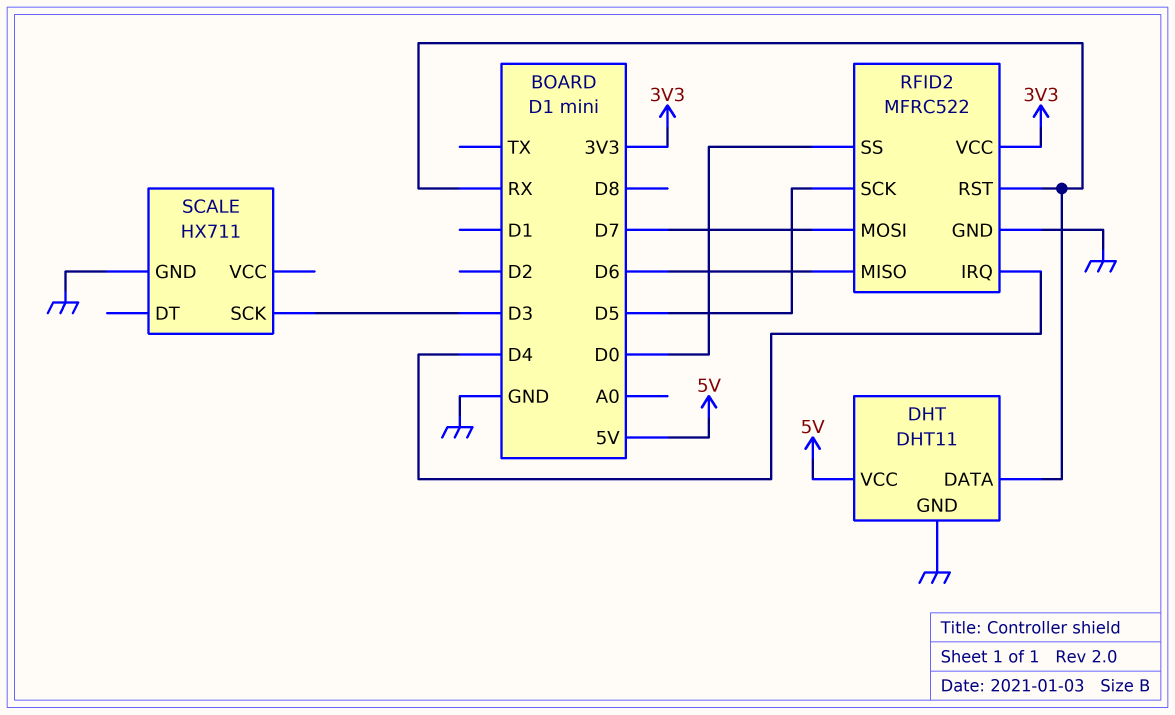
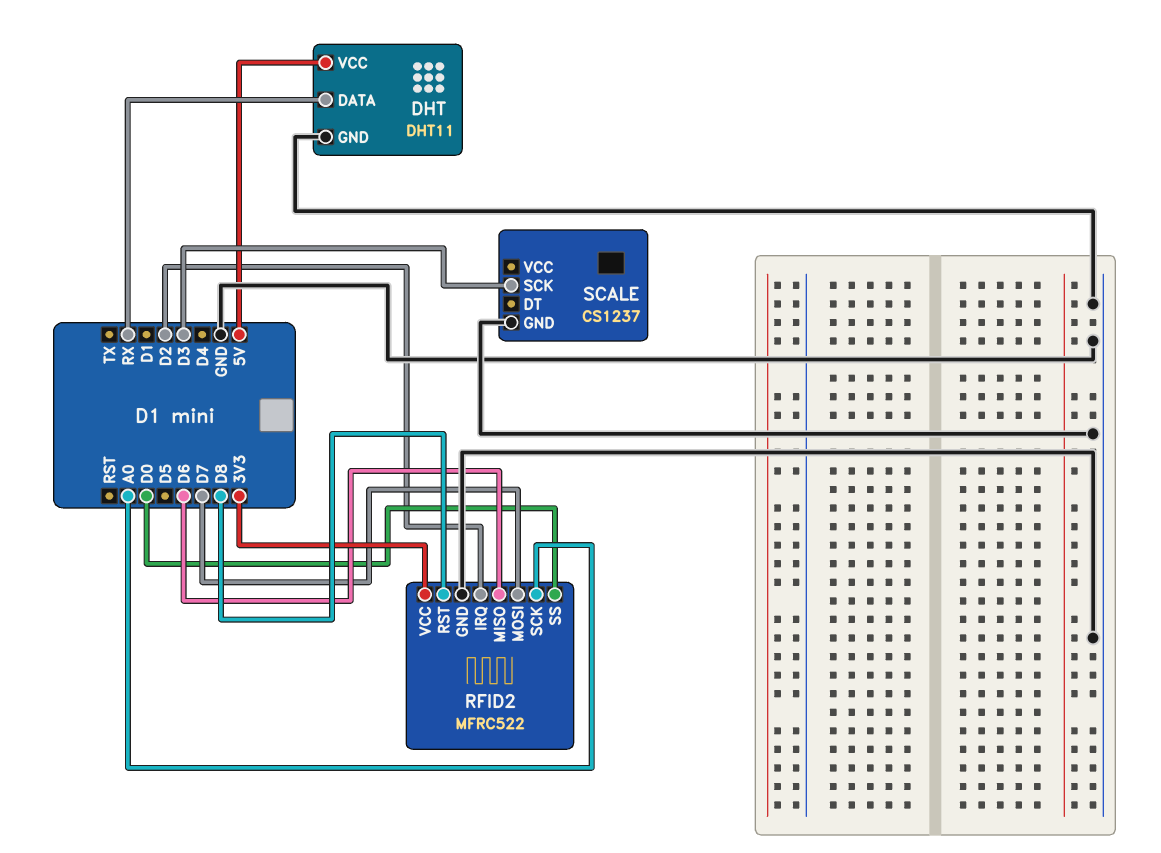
RFID2 pin IRQ: D4 -> D2
RFID2 pin RST: RX -> D8
RFID2 pin SCK: D5 -> A0
SCALE: HX711 -> CS1237

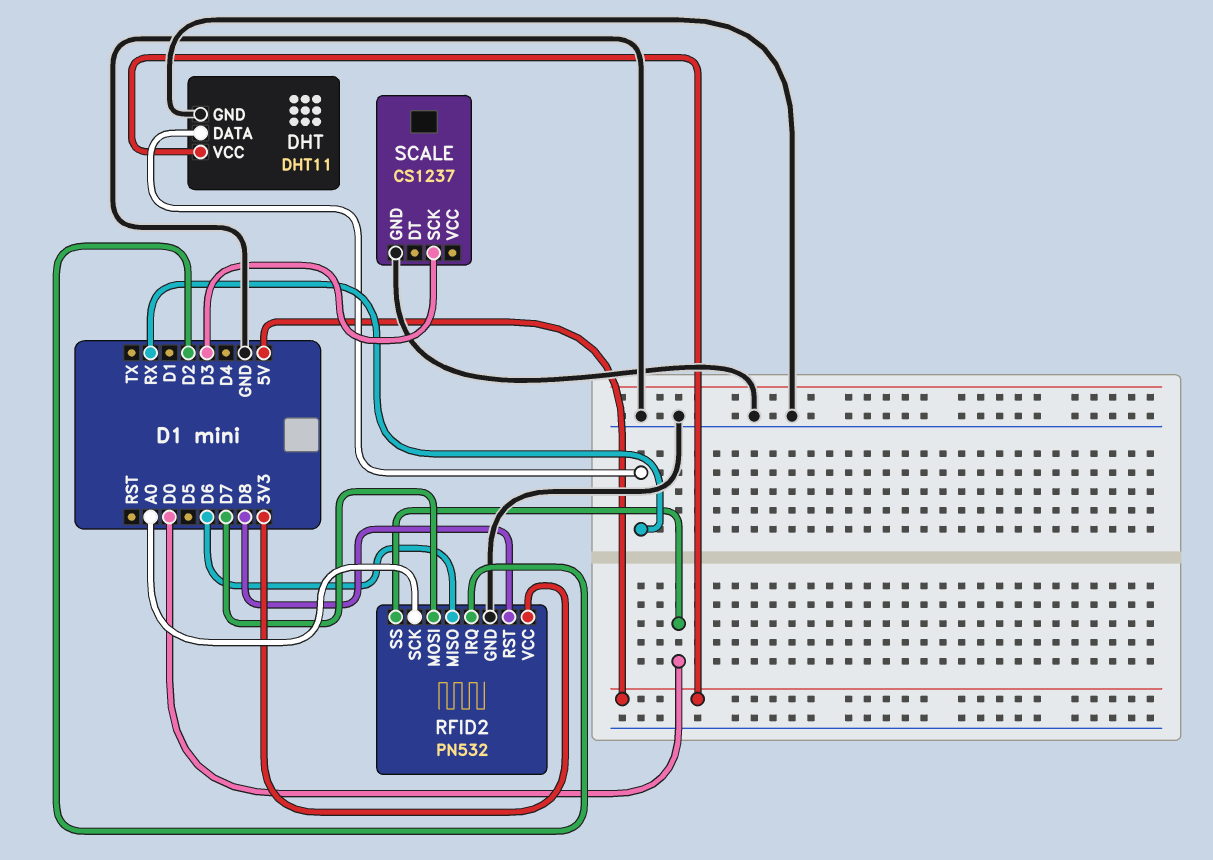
RFID2: MFRC522 -> PN532

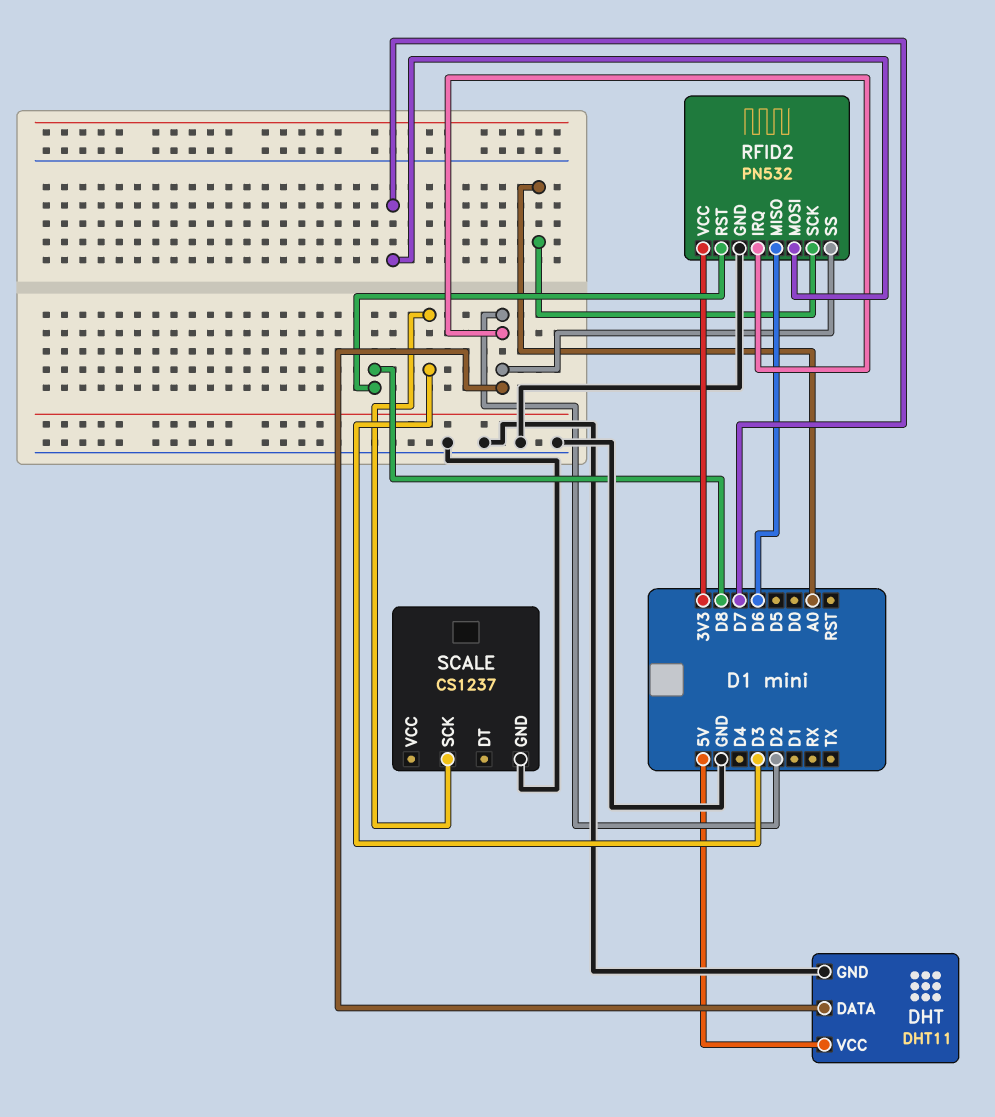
DHT pin DATA: RX -> D2
RFID2 pin SS: D0 -> D2

